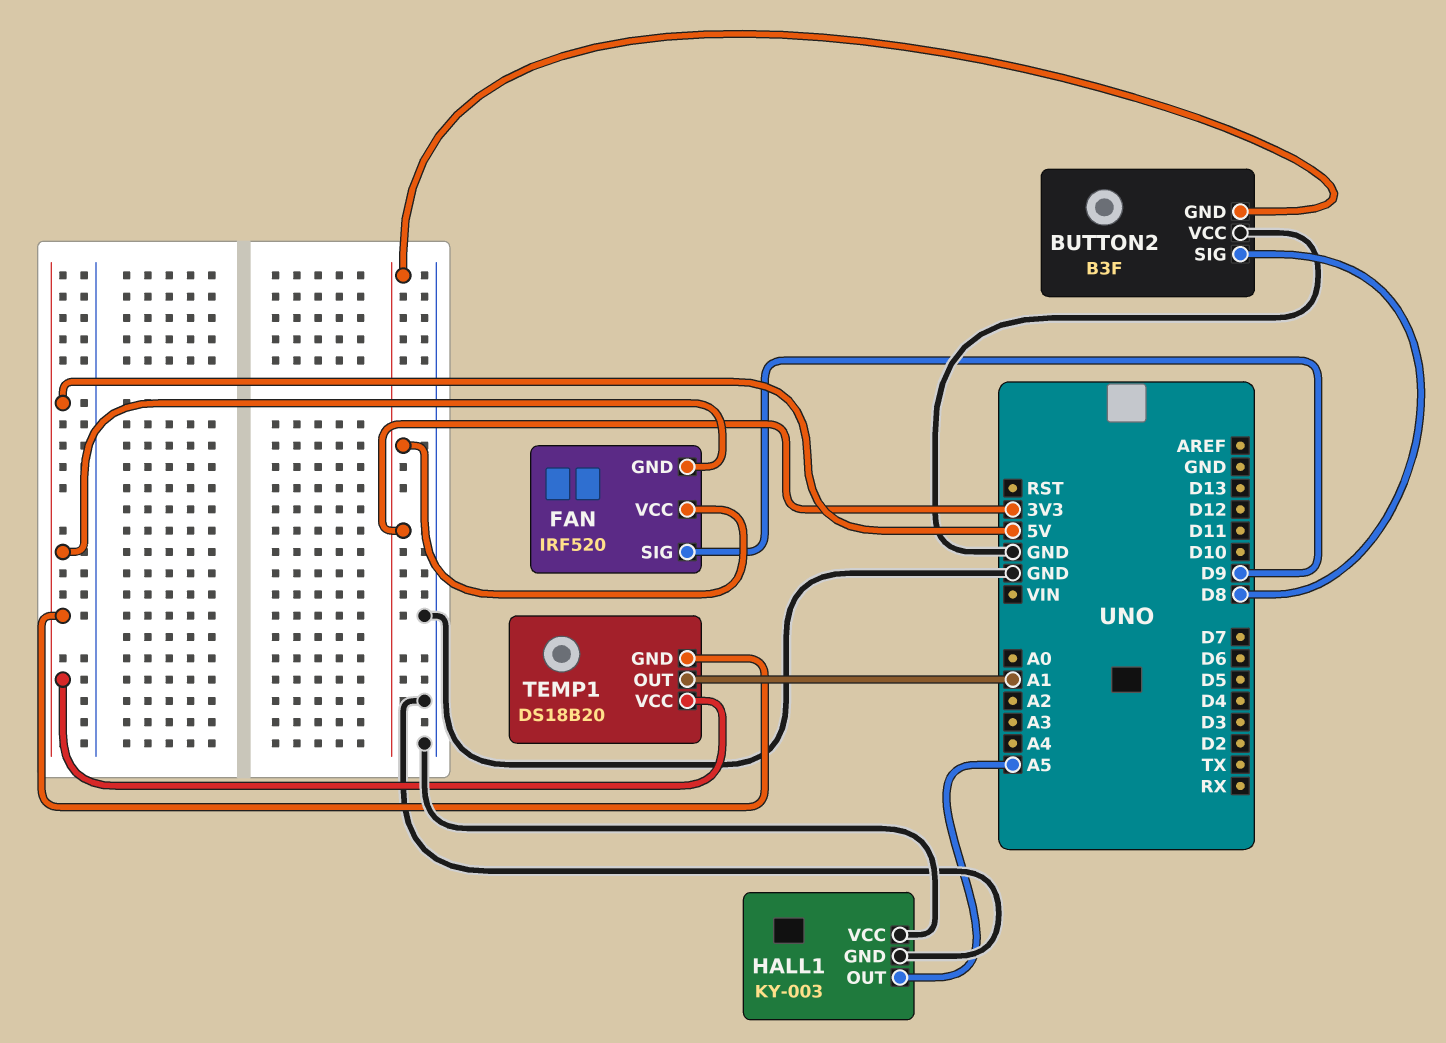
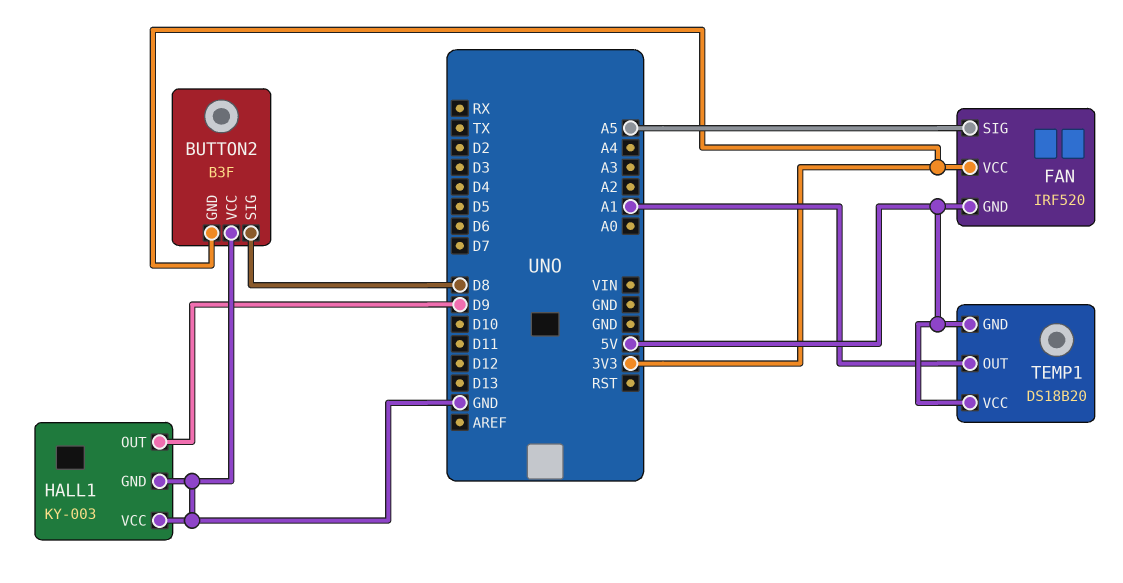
FAN pin SIG: D9 -> A5
HALL1 pin OUT: A5 -> D9

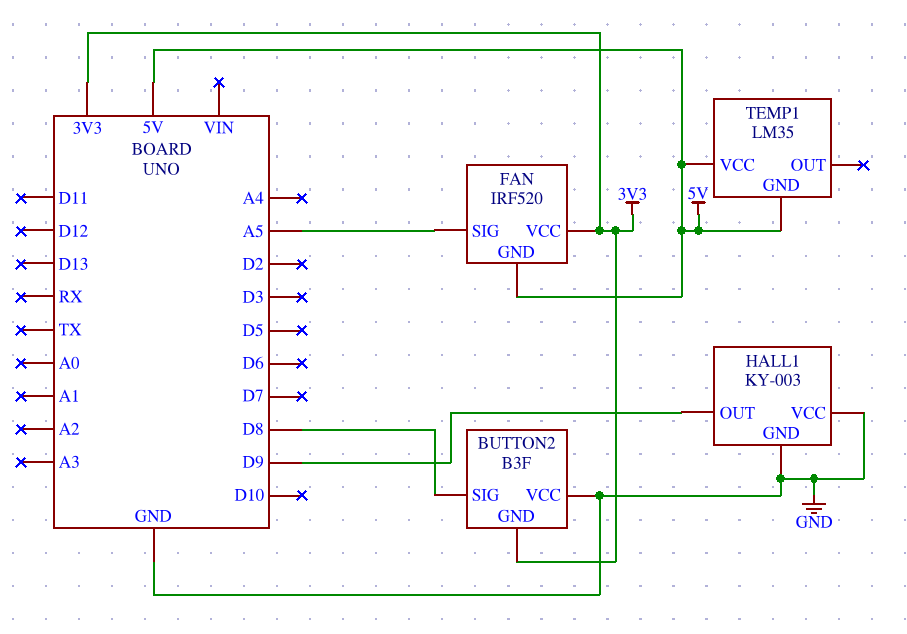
TEMP1: DS18B20 -> LM35
TEMP1 pin OUT: A1 -> none

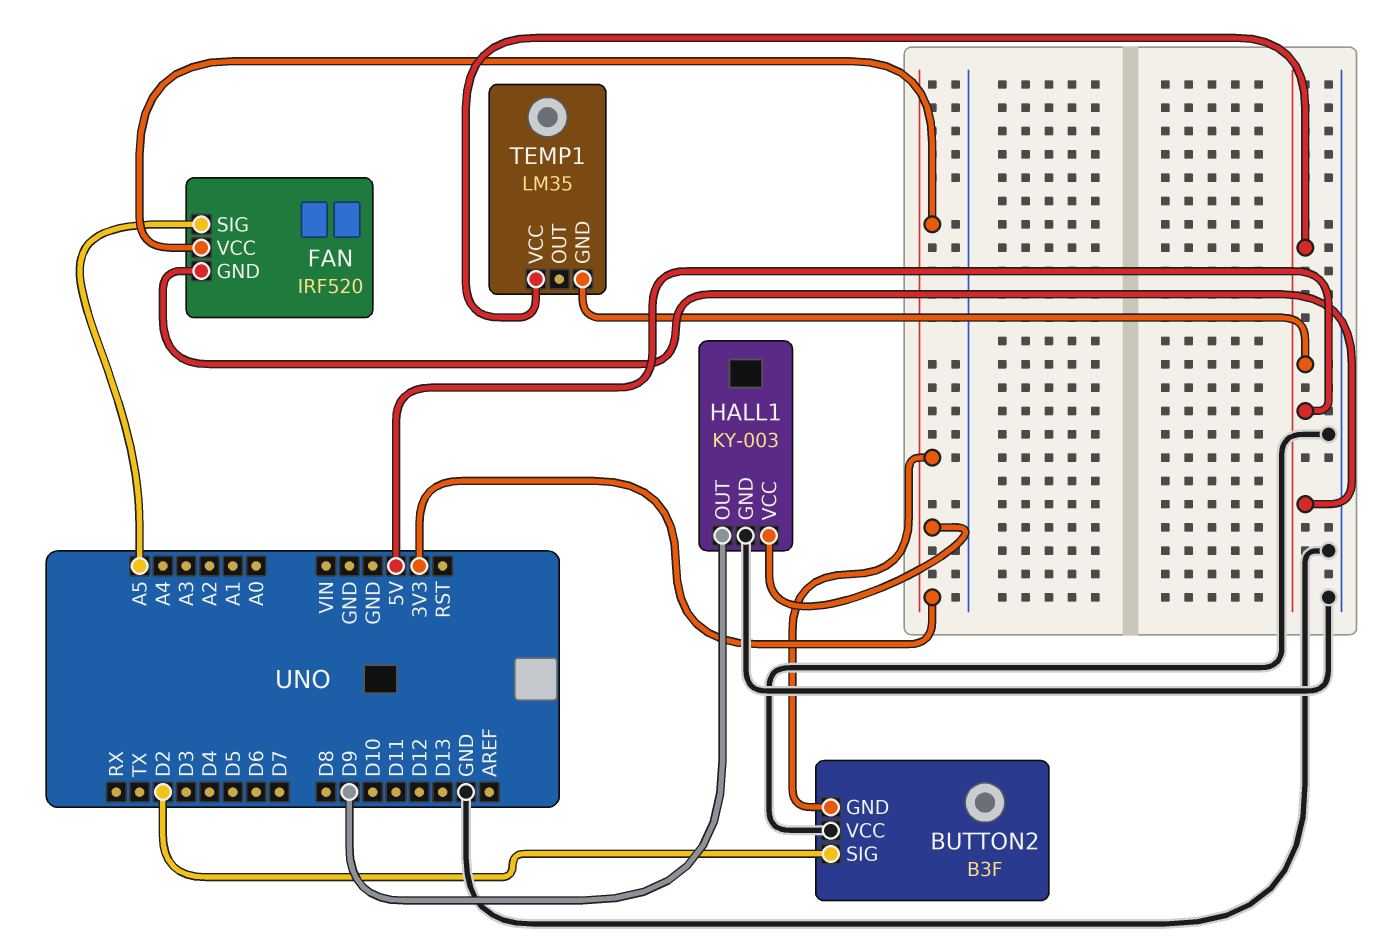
BUTTON2 pin SIG: D8 -> D2
HALL1 pin VCC: GND -> 3V3

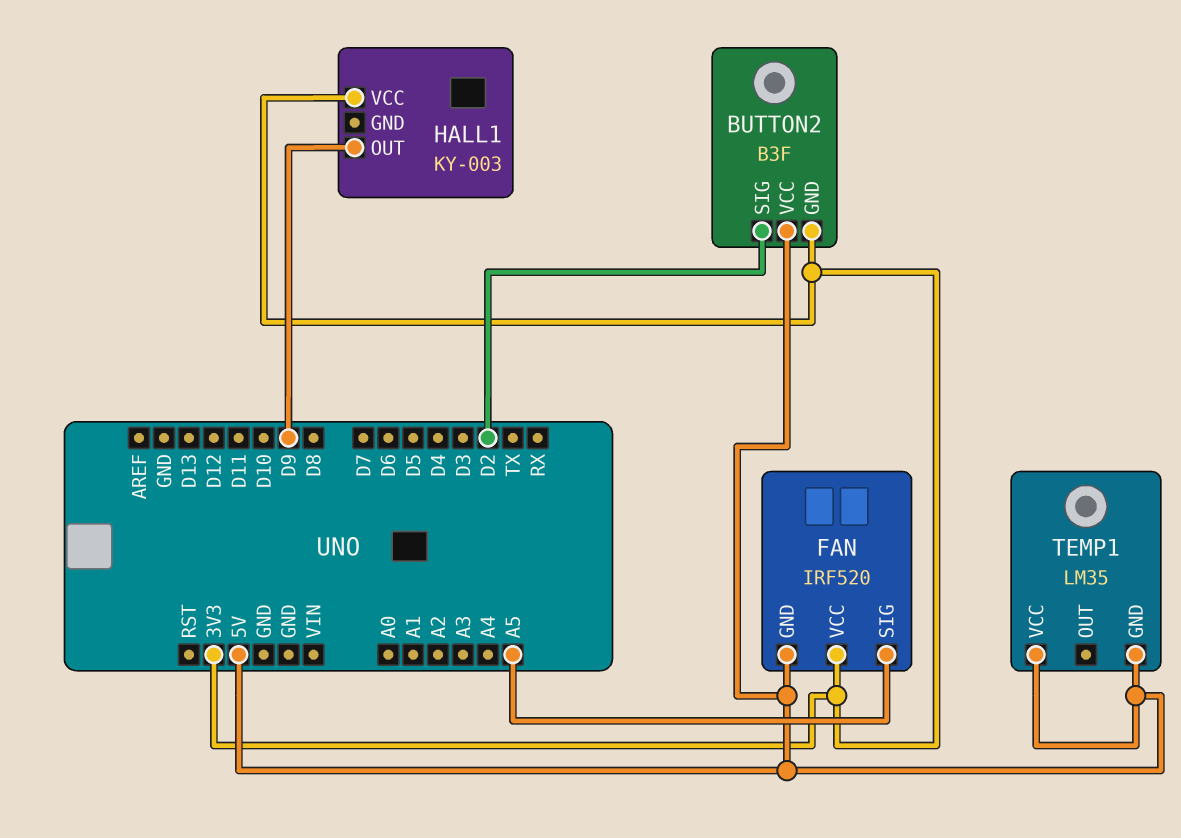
BUTTON2 pin VCC: GND -> 5V
HALL1 pin GND: GND -> none

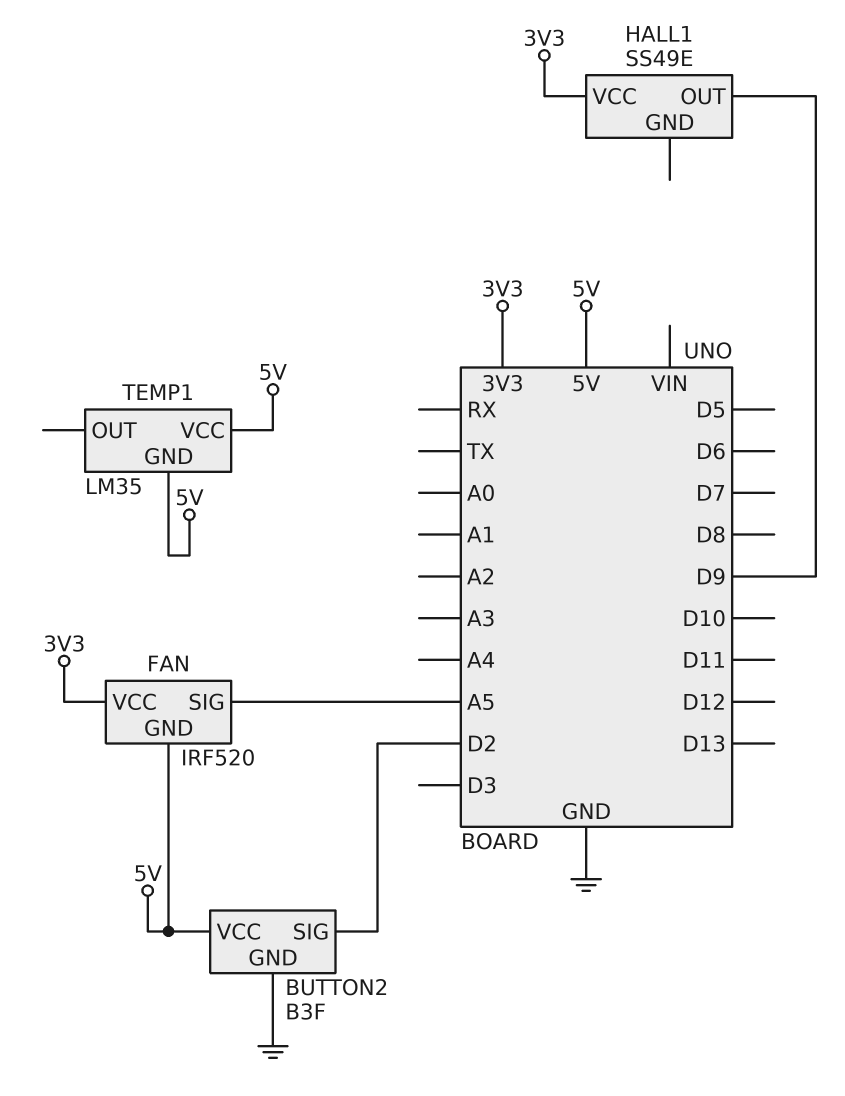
BUTTON2 pin GND: 3V3 -> GND
HALL1: KY-003 -> SS49E

